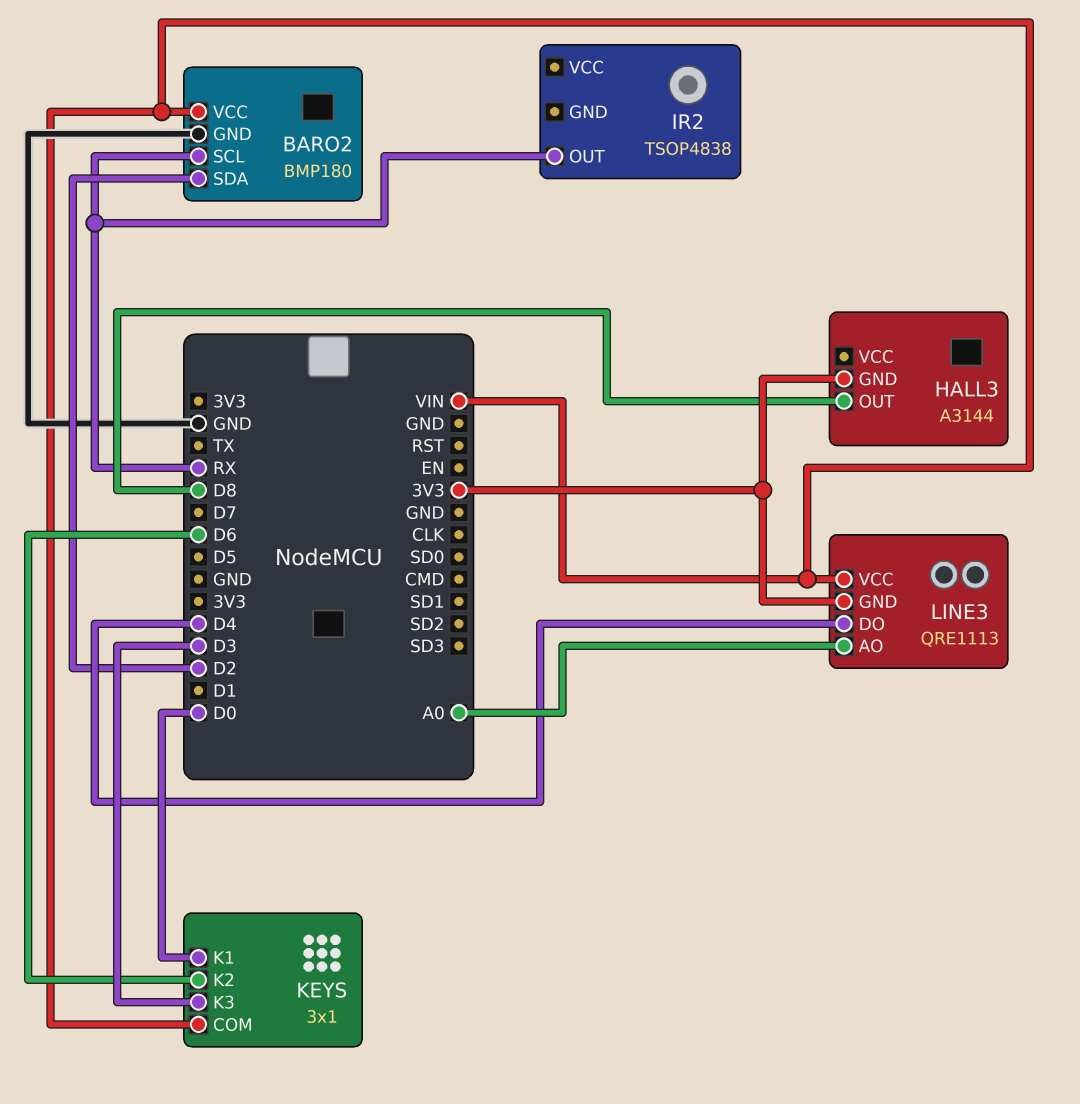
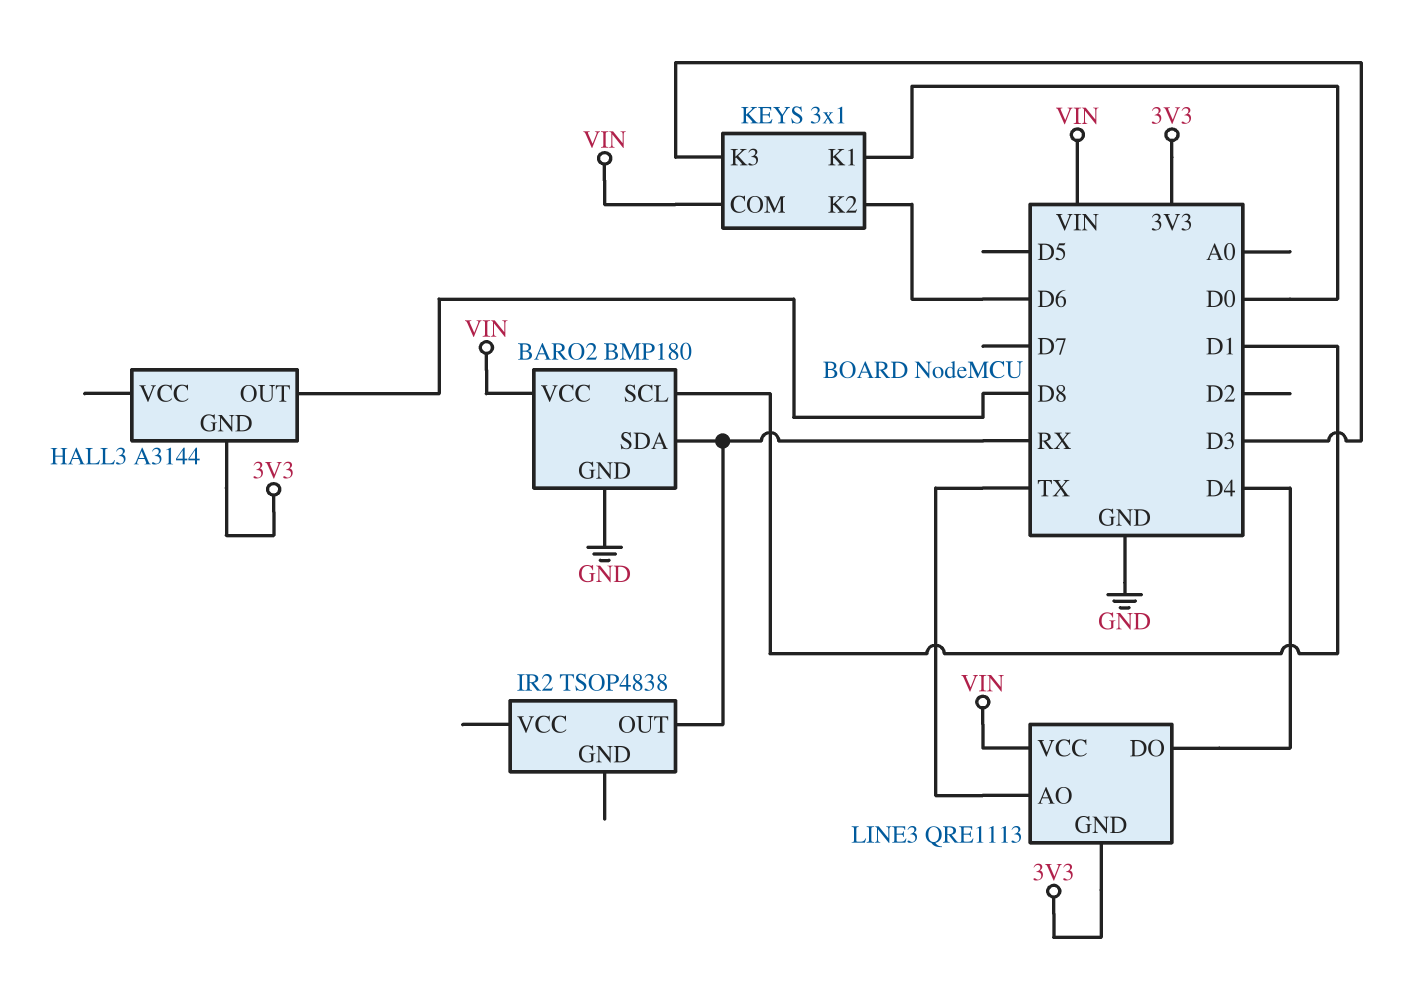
BARO2 pin SCL: RX -> D1
BARO2 pin SDA: D2 -> RX
LINE3 pin AO: A0 -> TX

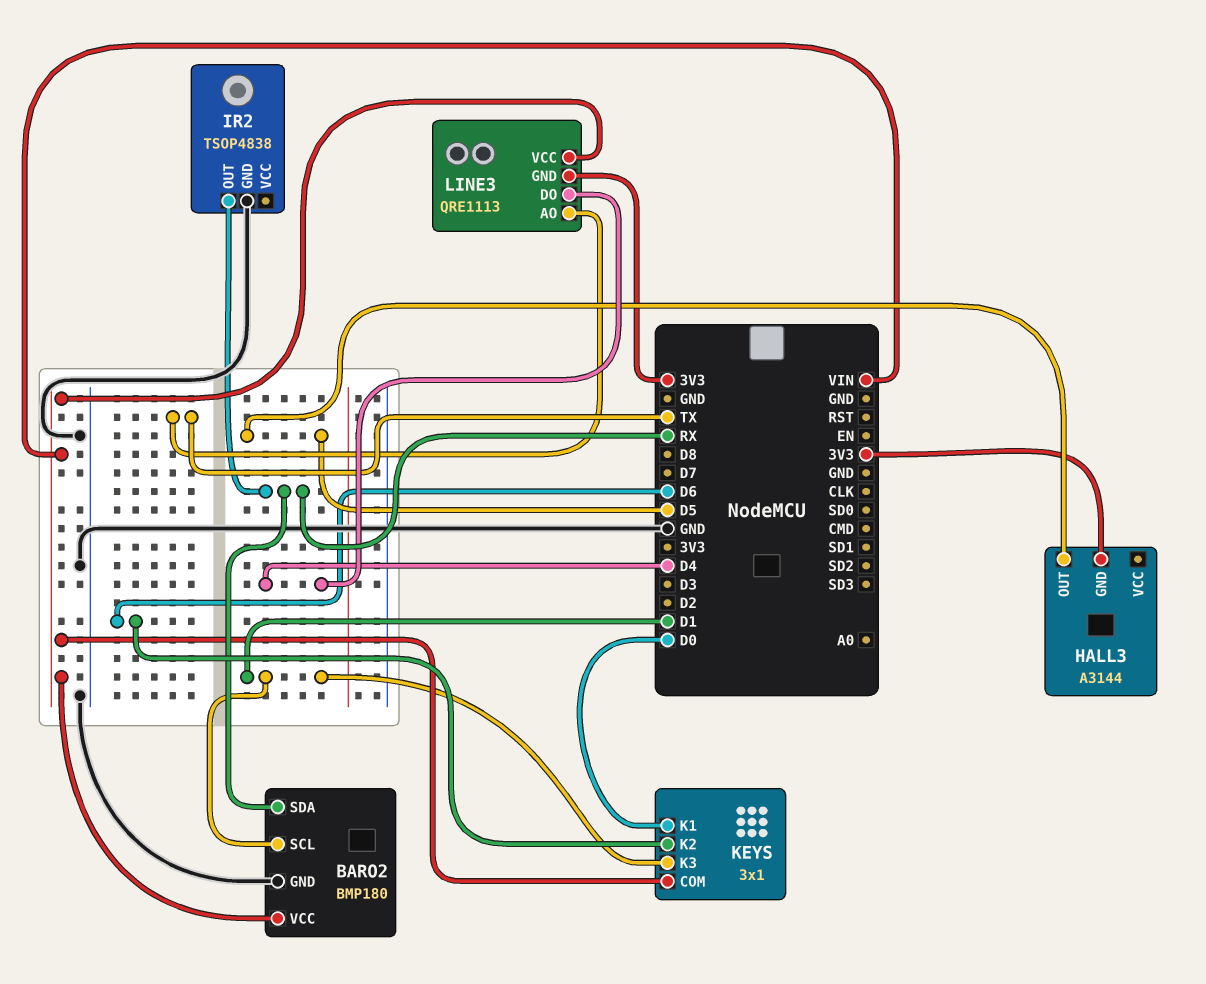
HALL3 pin OUT: D8 -> D5
IR2 pin GND: none -> GND
KEYS pin K3: D3 -> D1

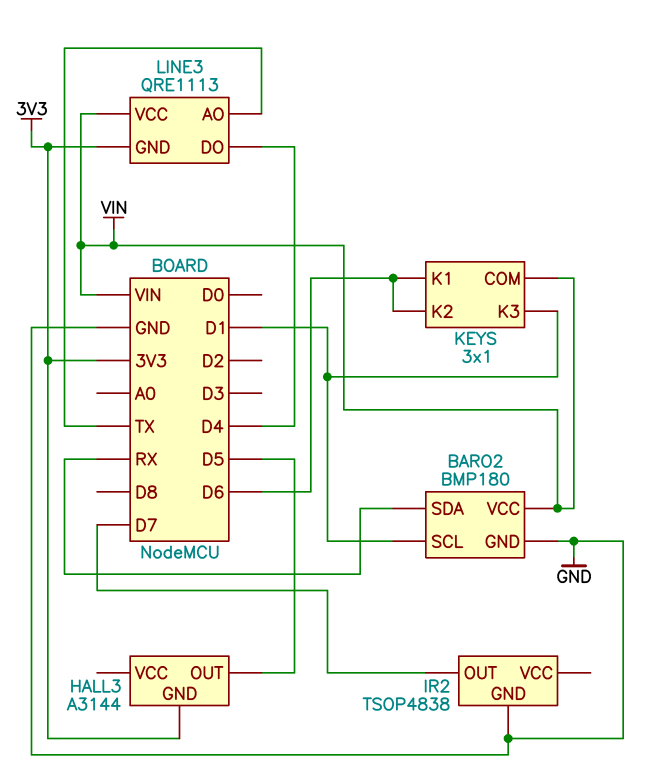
IR2 pin OUT: RX -> D7
KEYS pin K1: D0 -> D6

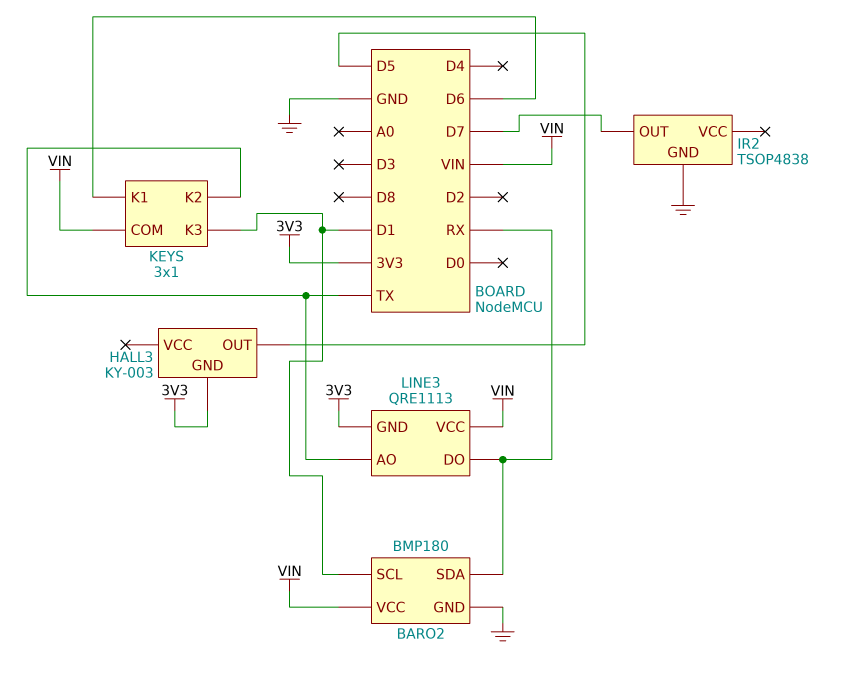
HALL3: A3144 -> KY-003
KEYS pin K2: D6 -> TX
LINE3 pin DO: D4 -> RX

